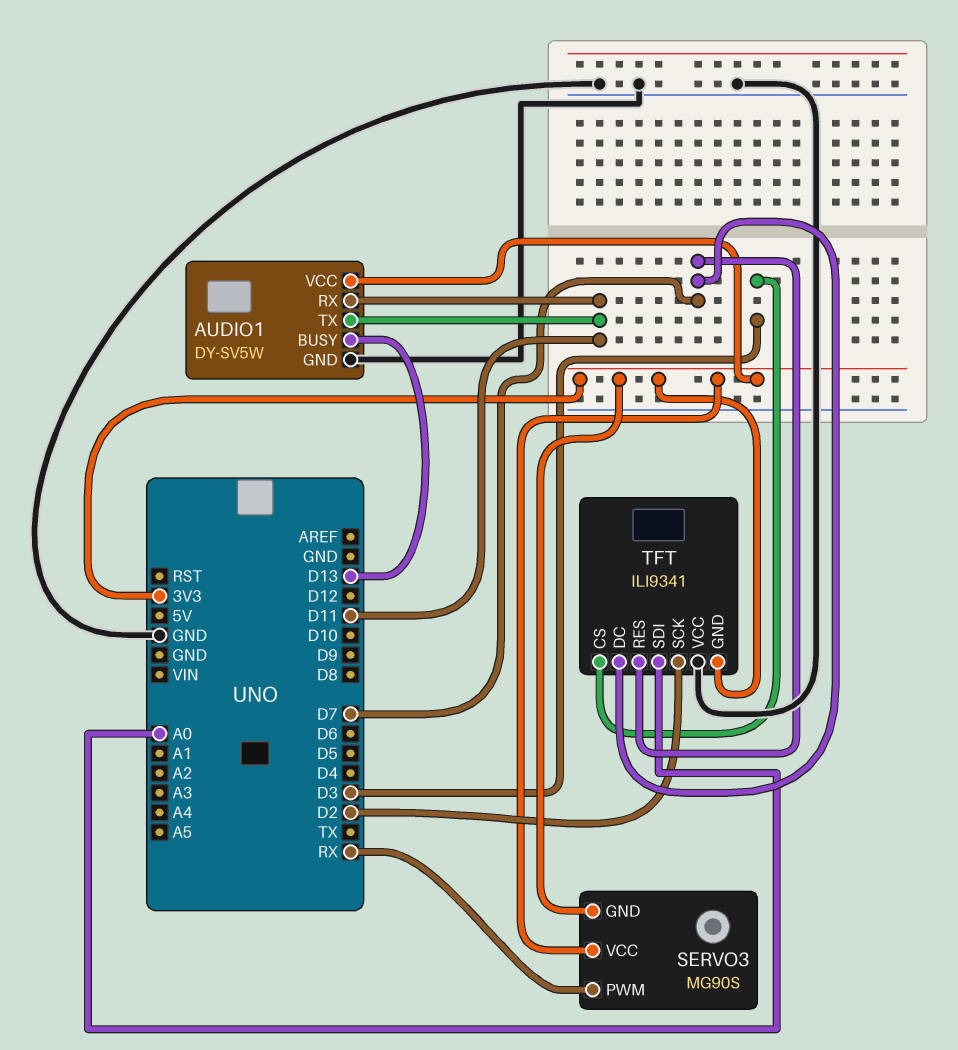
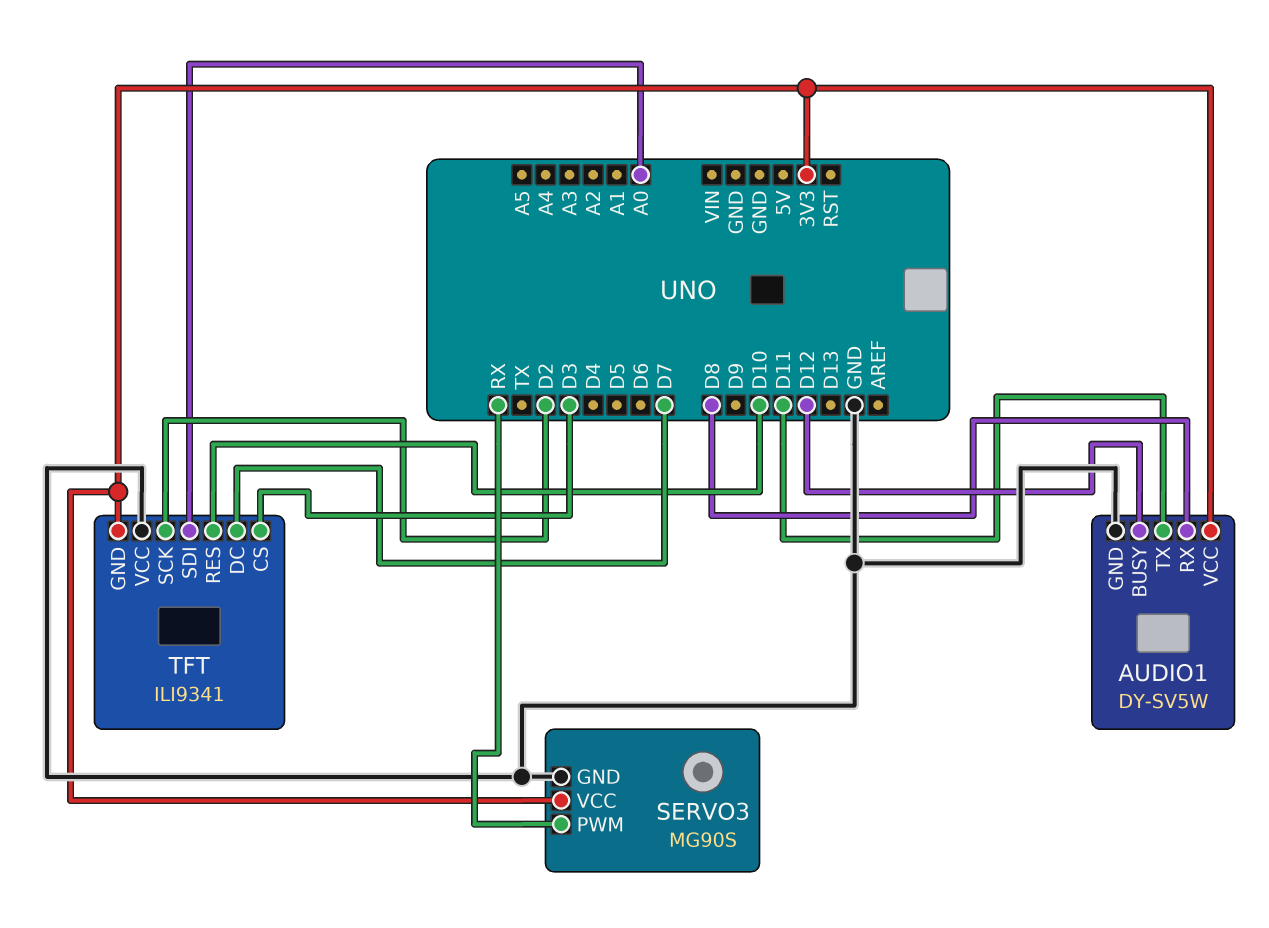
AUDIO1 pin BUSY: D13 -> D12
AUDIO1 pin RX: D11 -> D8
SERVO3 pin GND: 3V3 -> GND
TFT pin RES: D7 -> D10

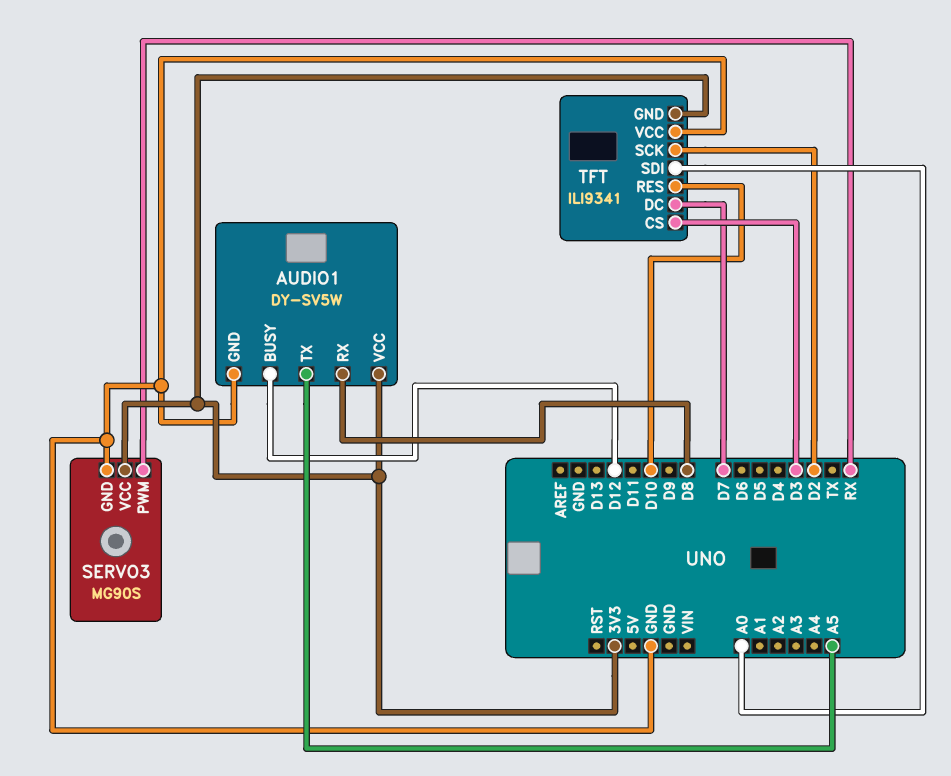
AUDIO1 pin TX: D11 -> A5

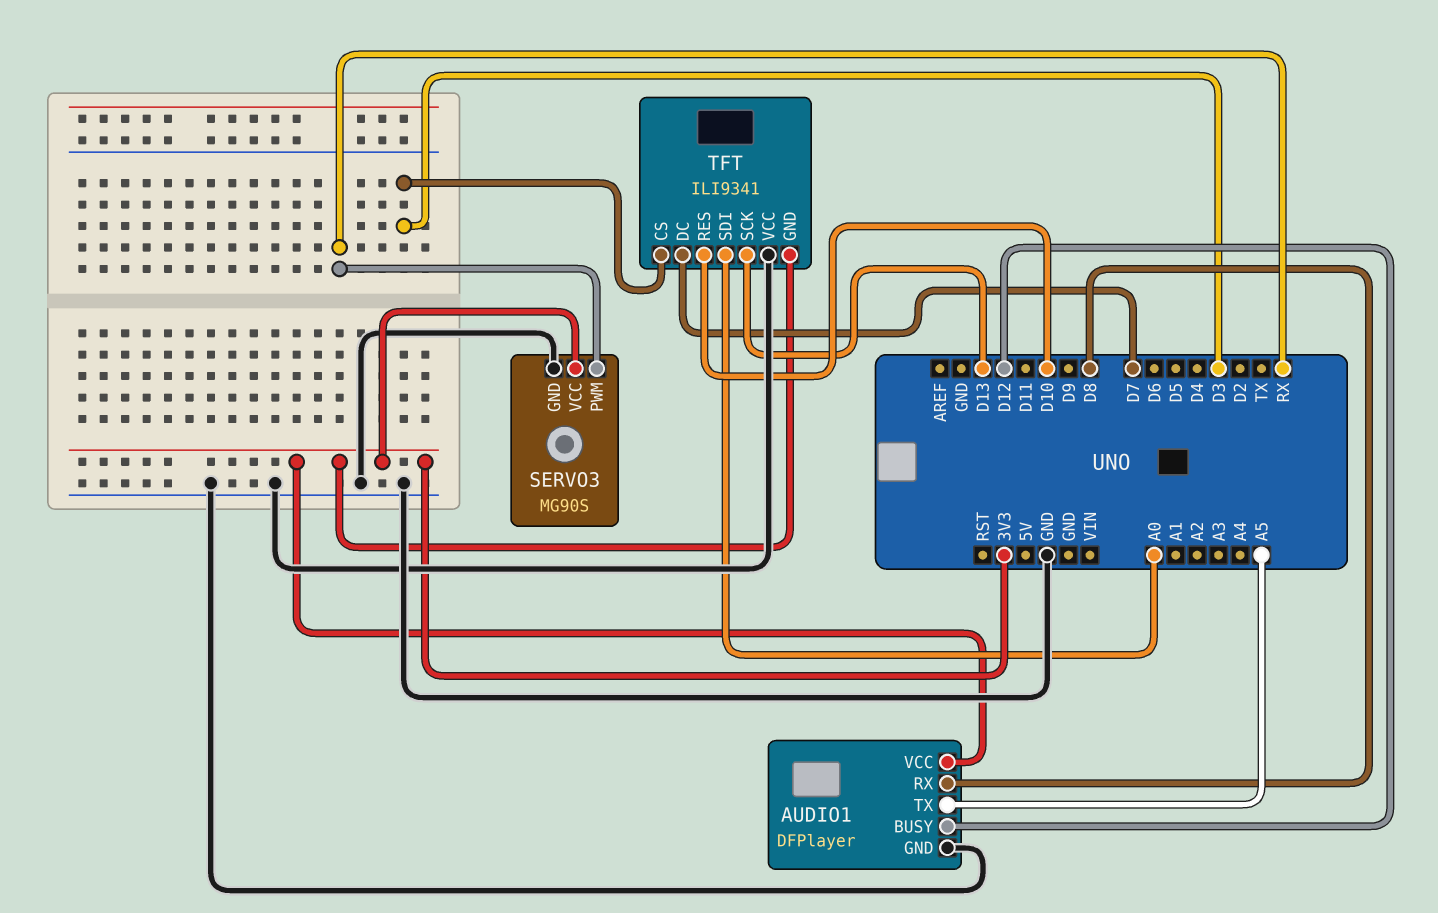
AUDIO1: DY-SV5W -> DFPlayer
TFT pin SCK: D2 -> D13

